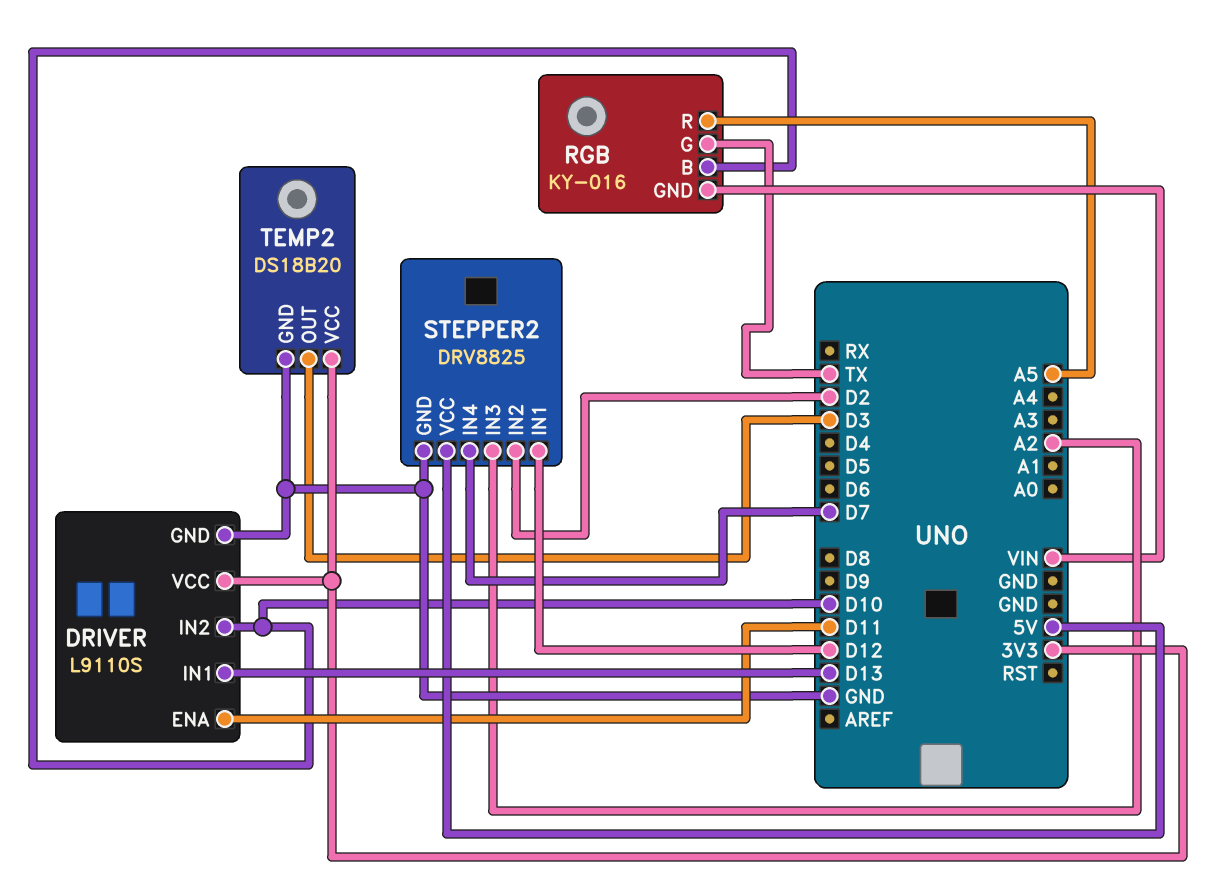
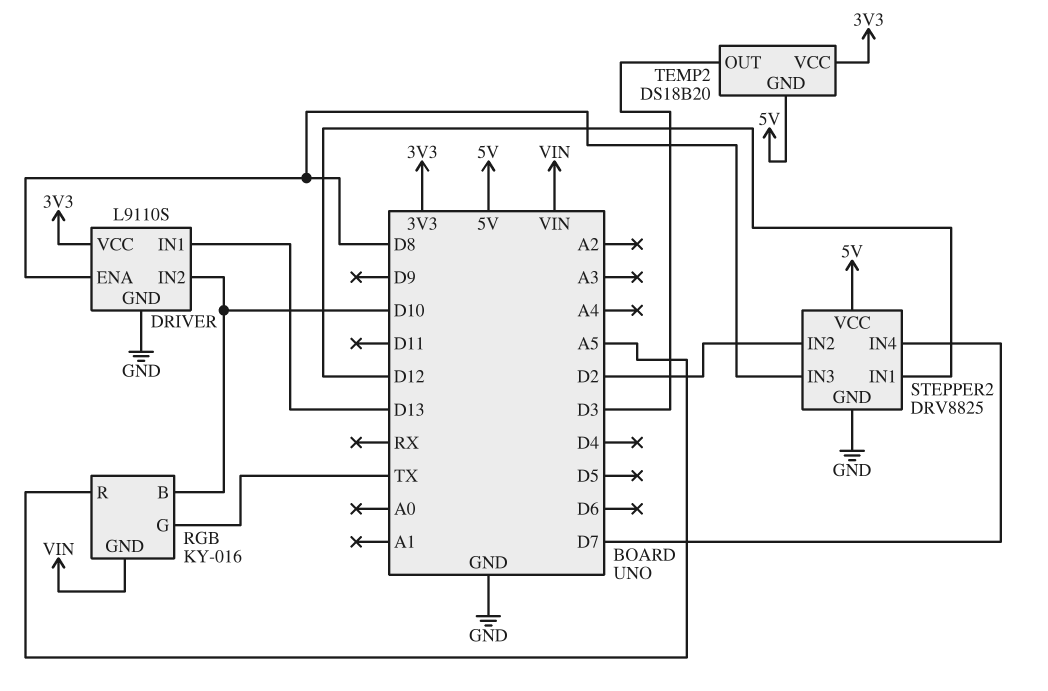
DRIVER pin ENA: D11 -> D8
STEPPER2 pin IN3: A2 -> D8
TEMP2 pin GND: GND -> 5V

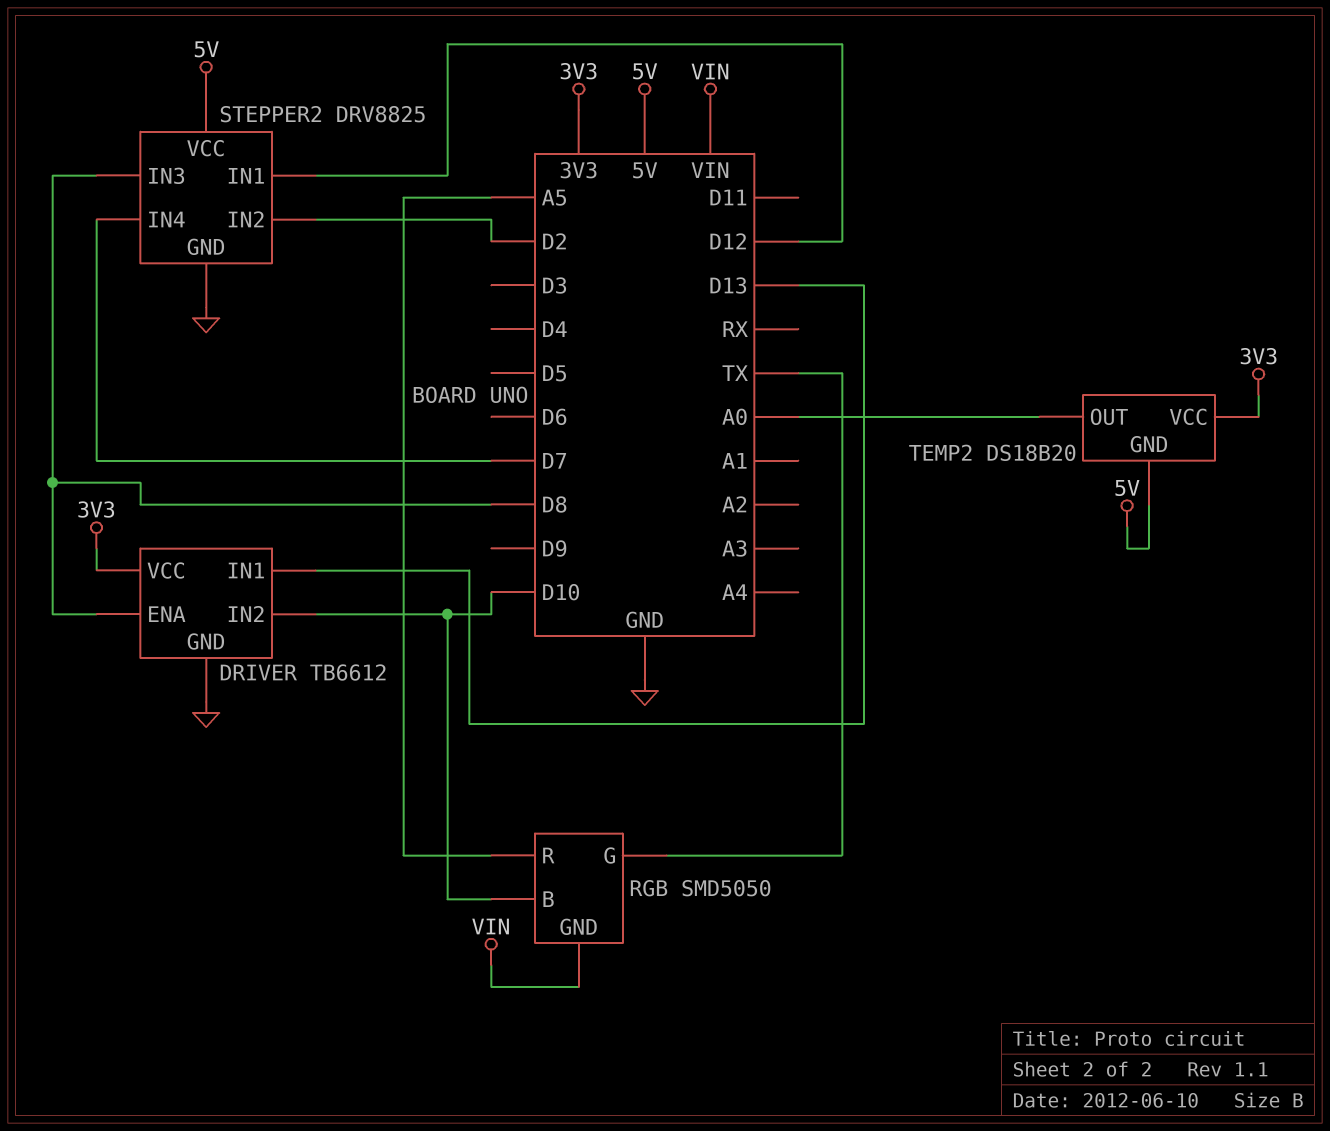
DRIVER: L9110S -> TB6612
RGB: KY-016 -> SMD5050
TEMP2 pin OUT: D3 -> A0

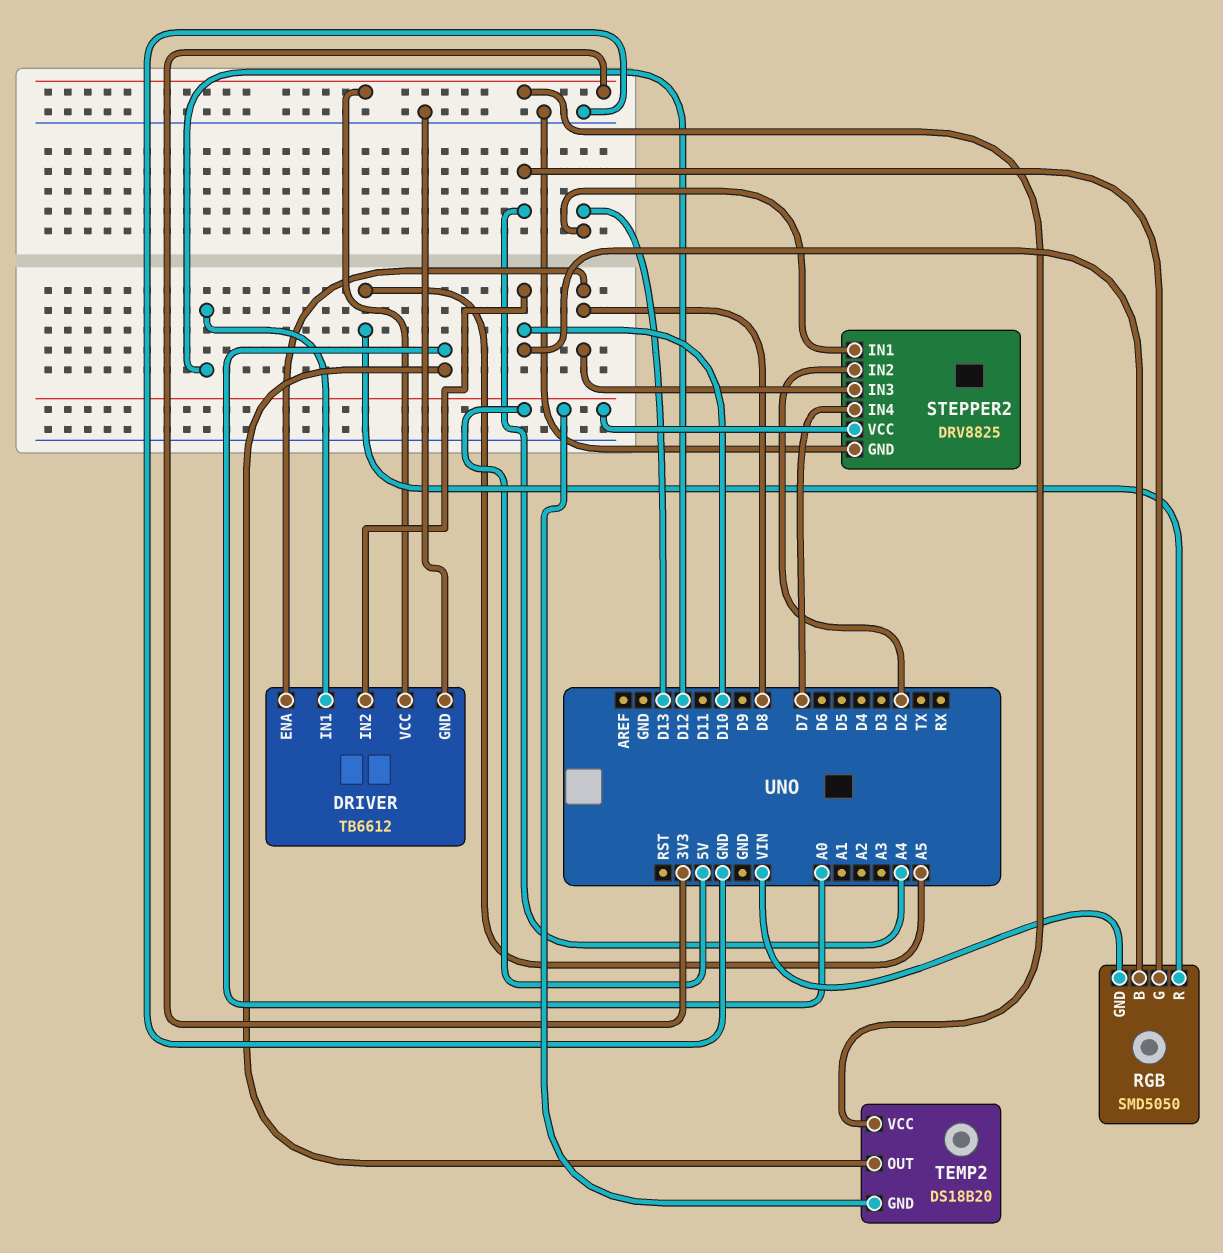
DRIVER pin IN1: D13 -> D12
RGB pin G: TX -> A4
STEPPER2 pin IN1: D12 -> D13

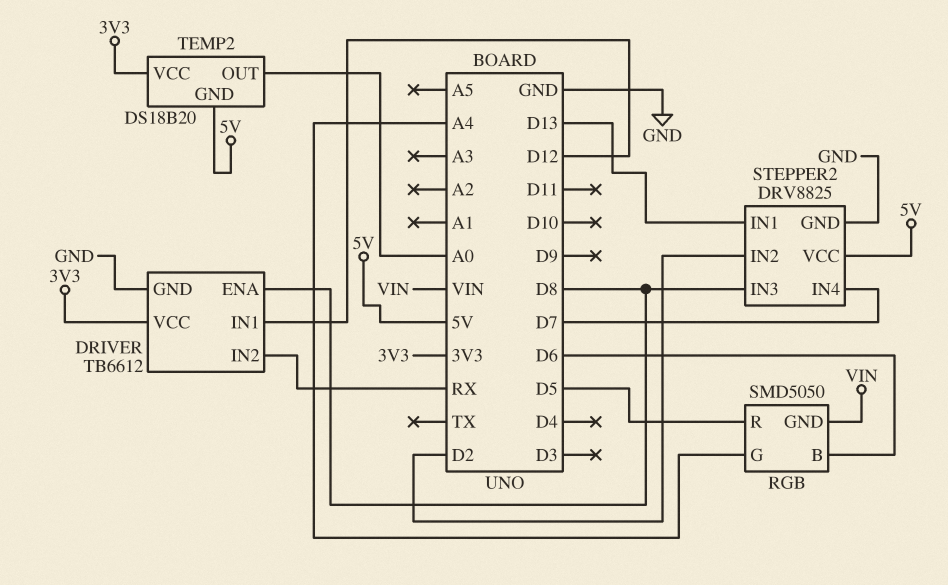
DRIVER pin IN2: D10 -> RX
RGB pin B: D10 -> D6
RGB pin R: A5 -> D5

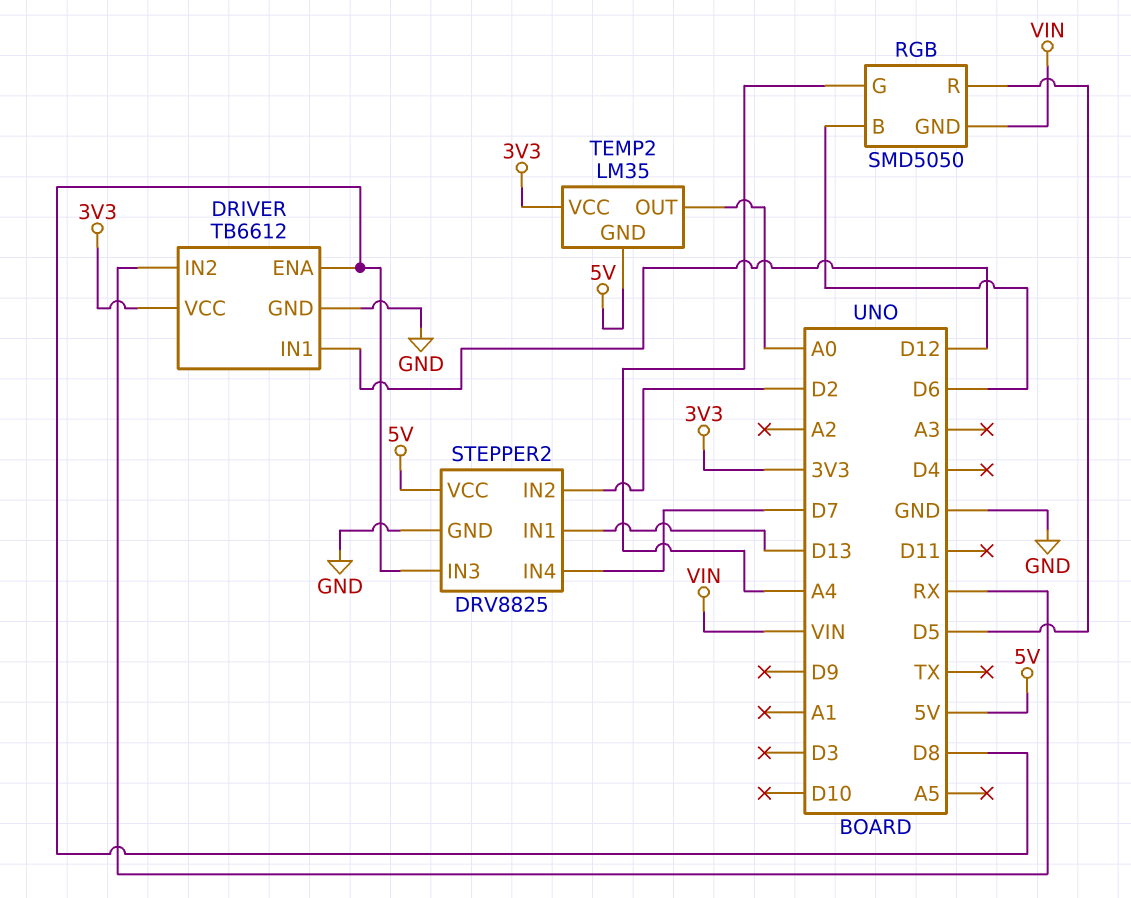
TEMP2: DS18B20 -> LM35

